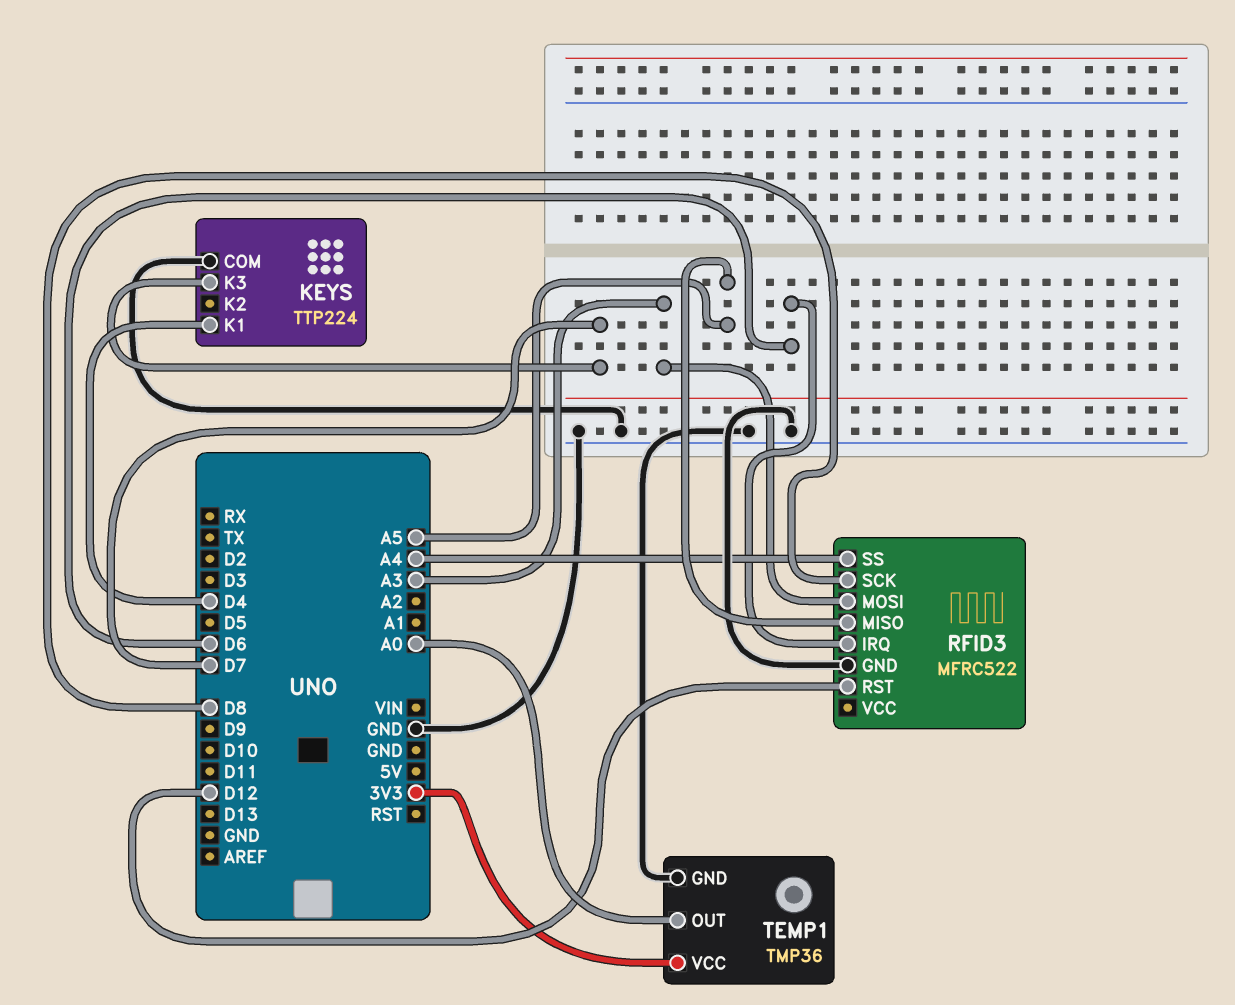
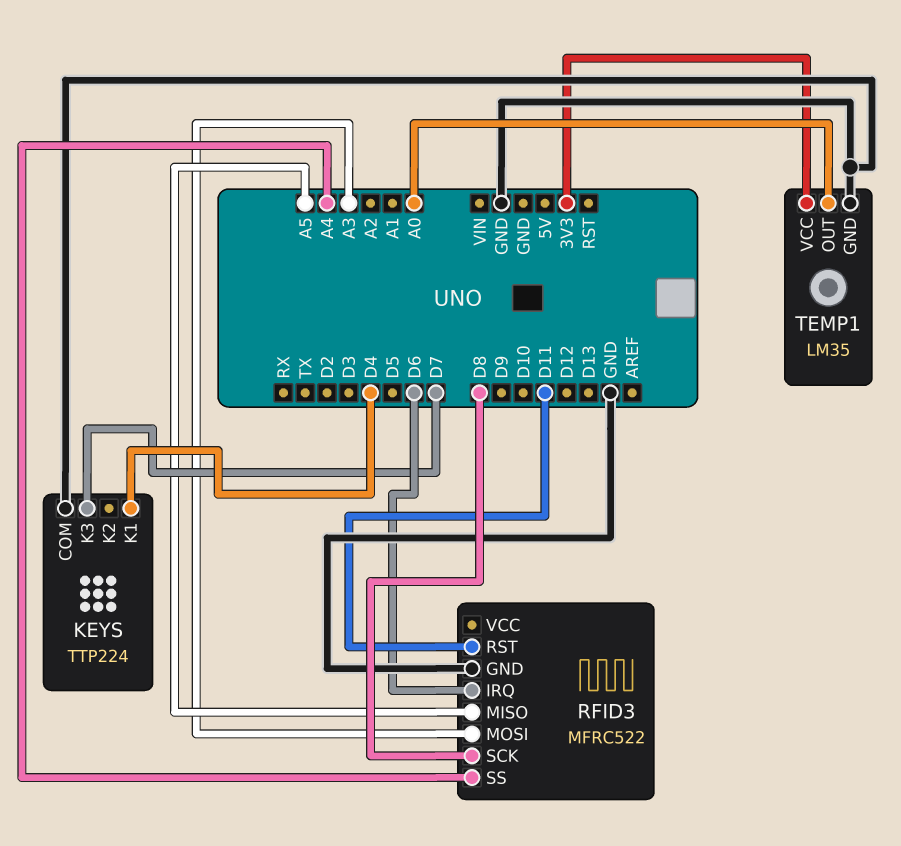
RFID3 pin RST: D12 -> D11
TEMP1: TMP36 -> LM35

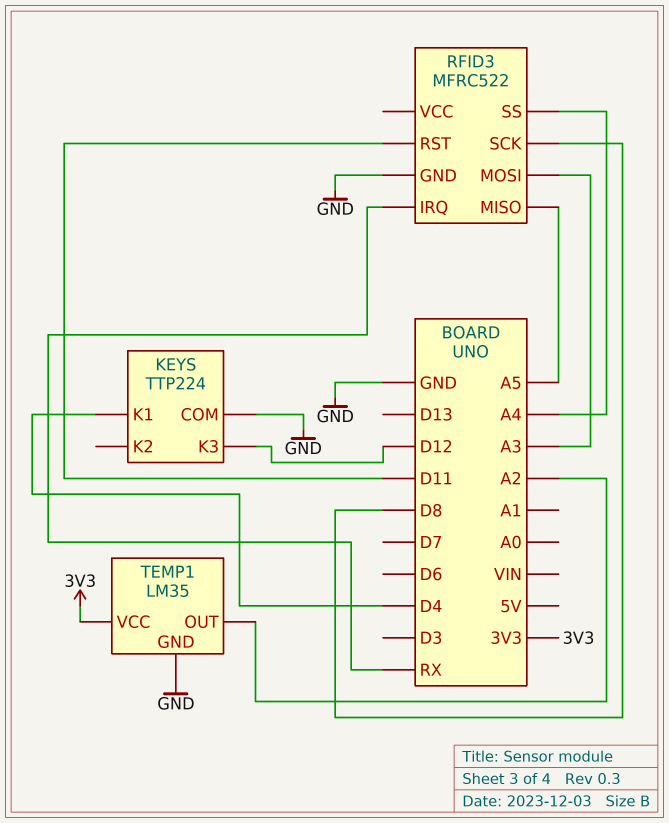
KEYS pin K3: D7 -> D12
RFID3 pin IRQ: D6 -> RX
TEMP1 pin OUT: A0 -> A2

